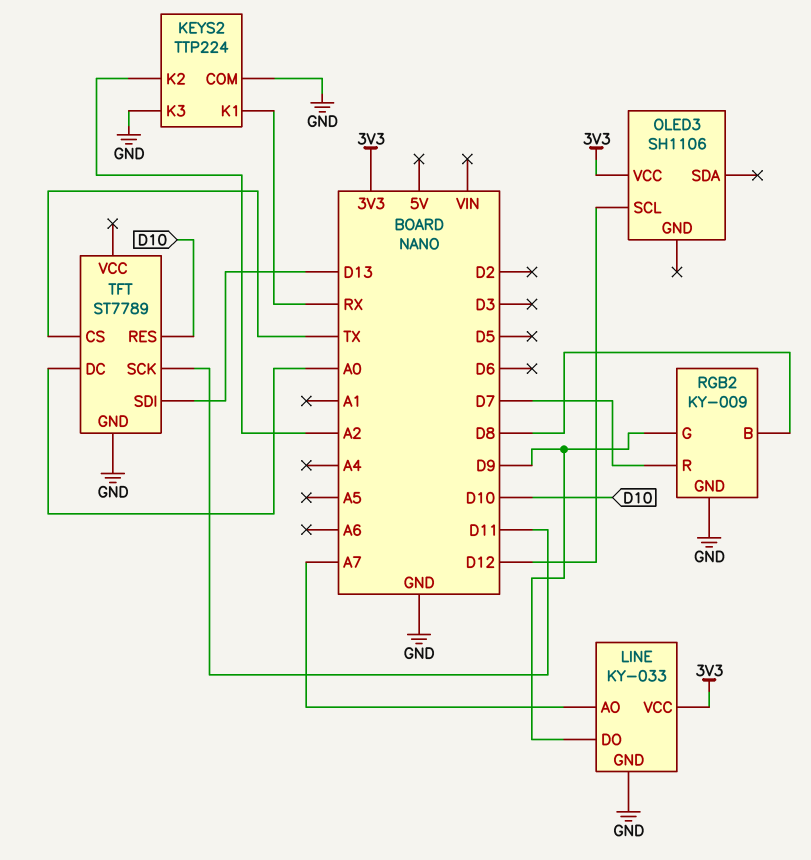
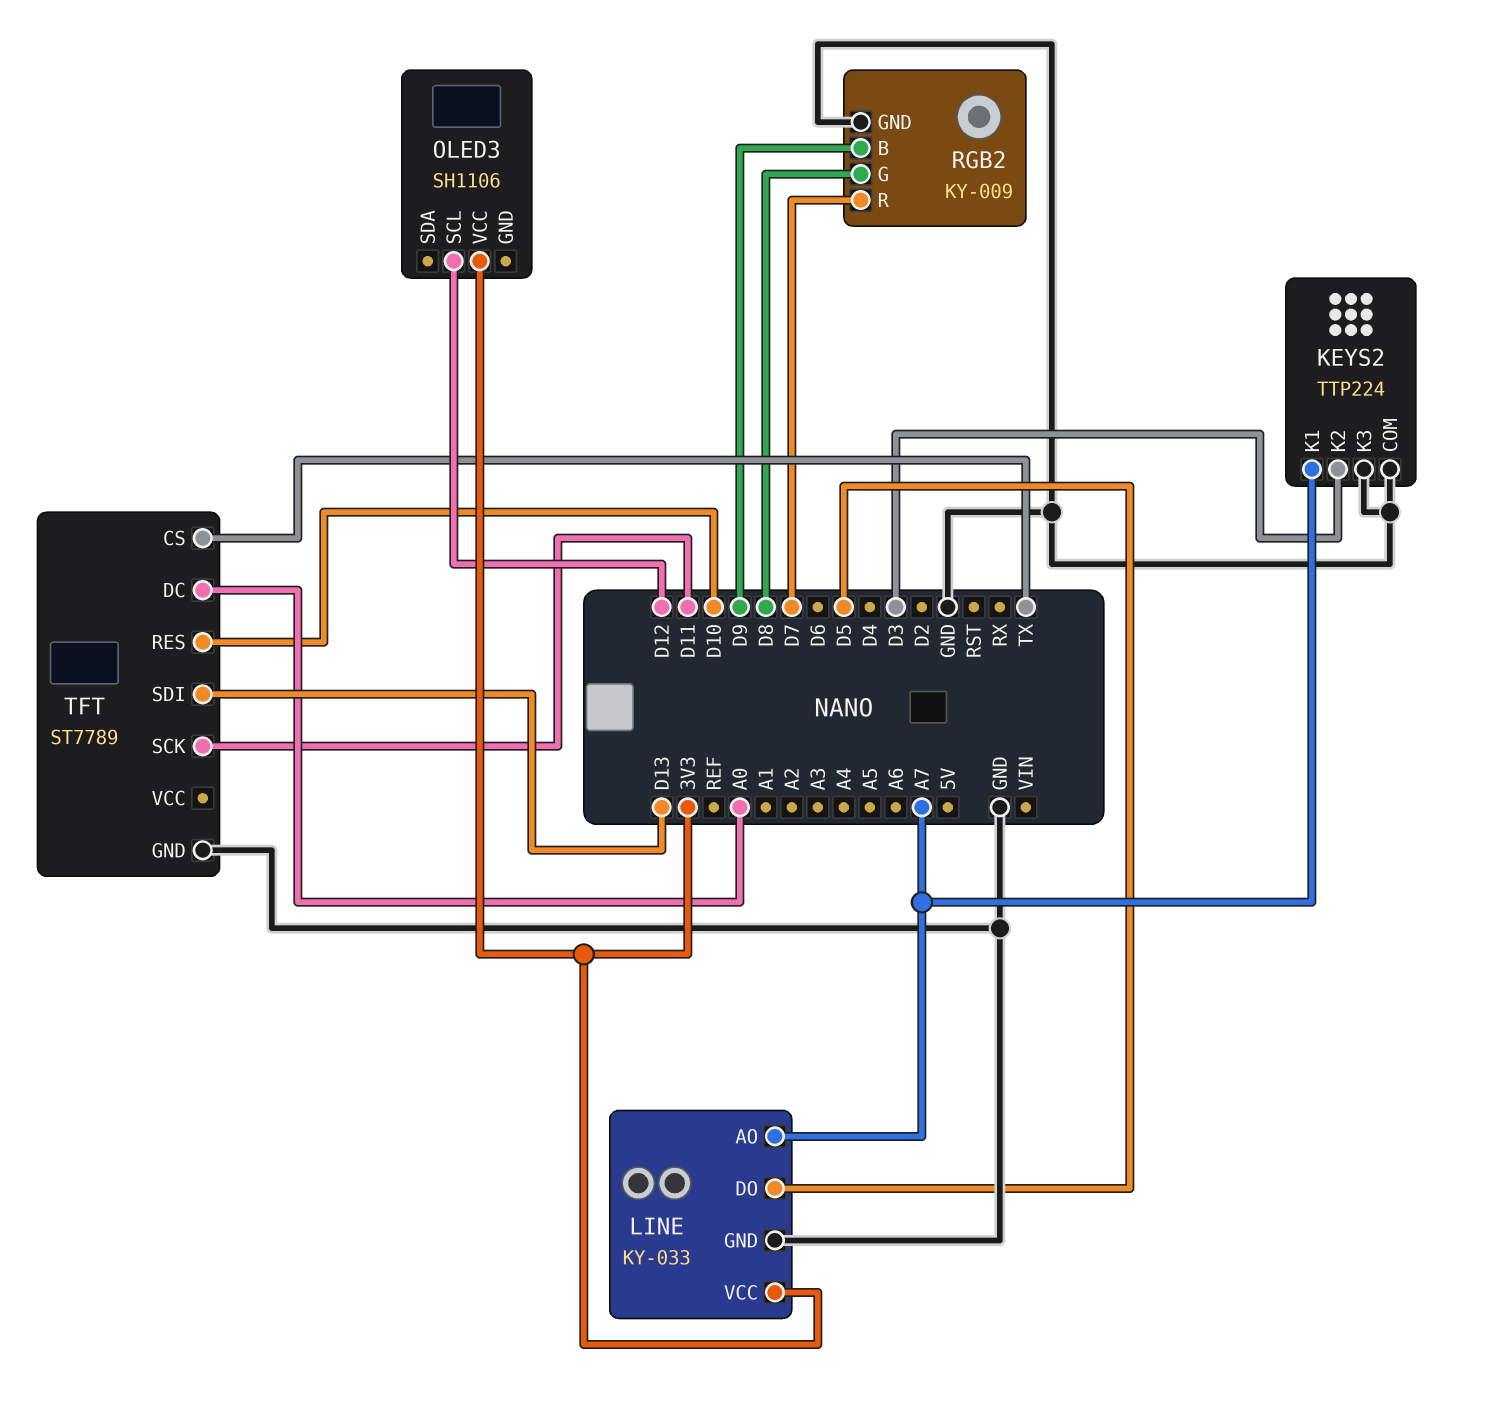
KEYS2 pin K1: RX -> A7
KEYS2 pin K2: A2 -> D3
LINE pin DO: D9 -> D5
RGB2 pin B: D8 -> D9
RGB2 pin G: D9 -> D8

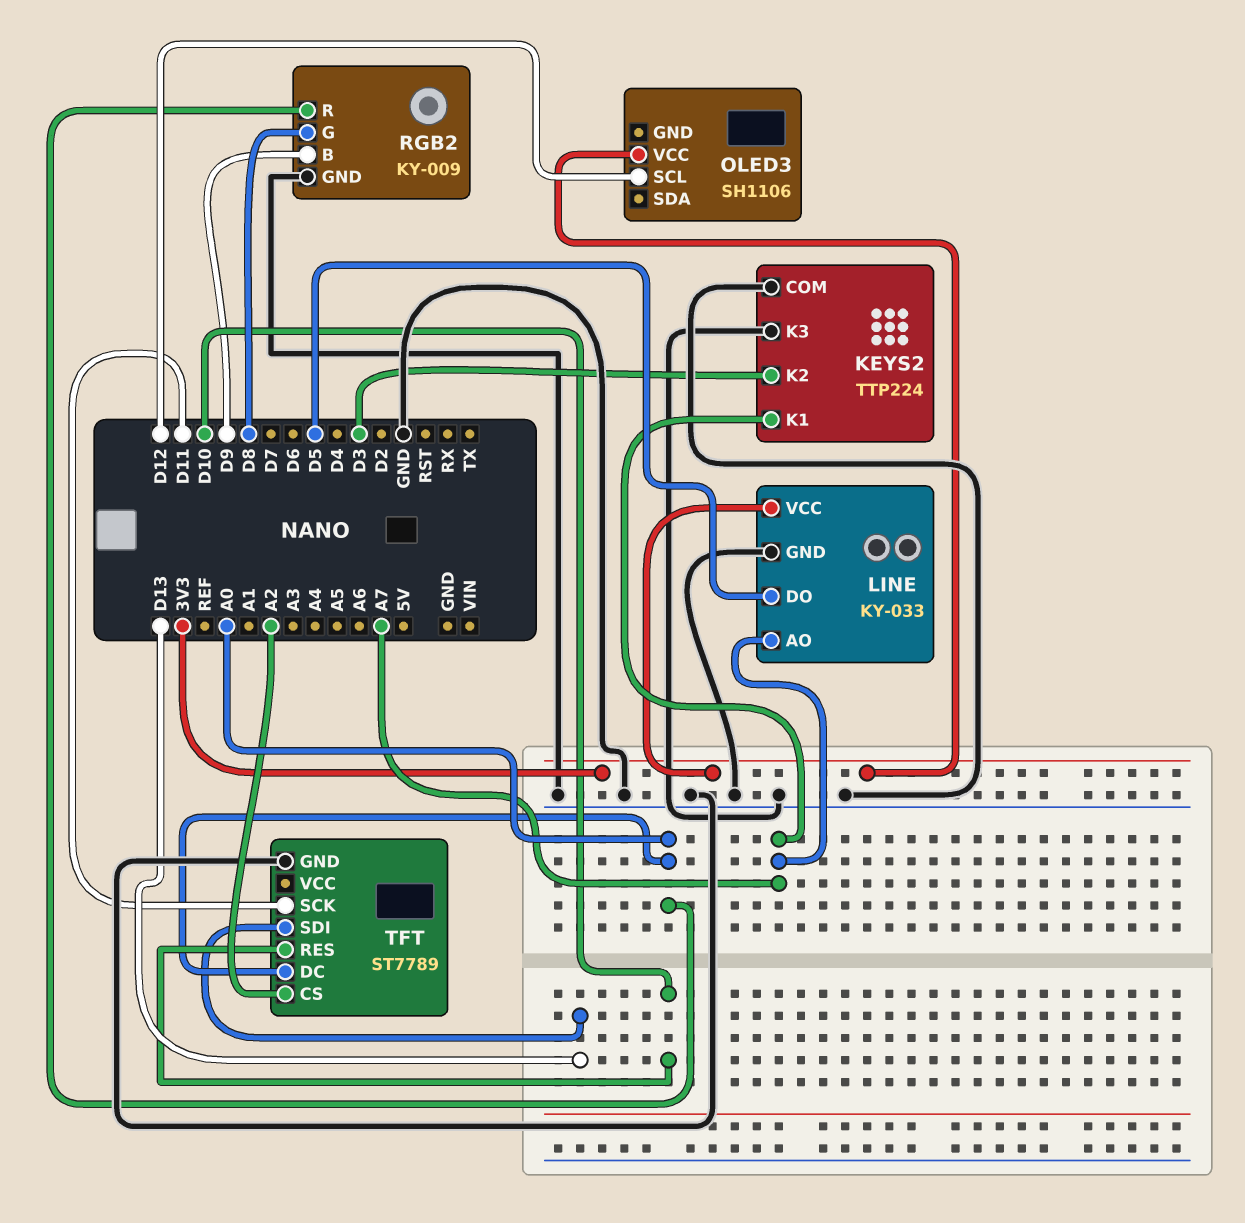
RGB2 pin R: D7 -> A0
TFT pin CS: TX -> A2

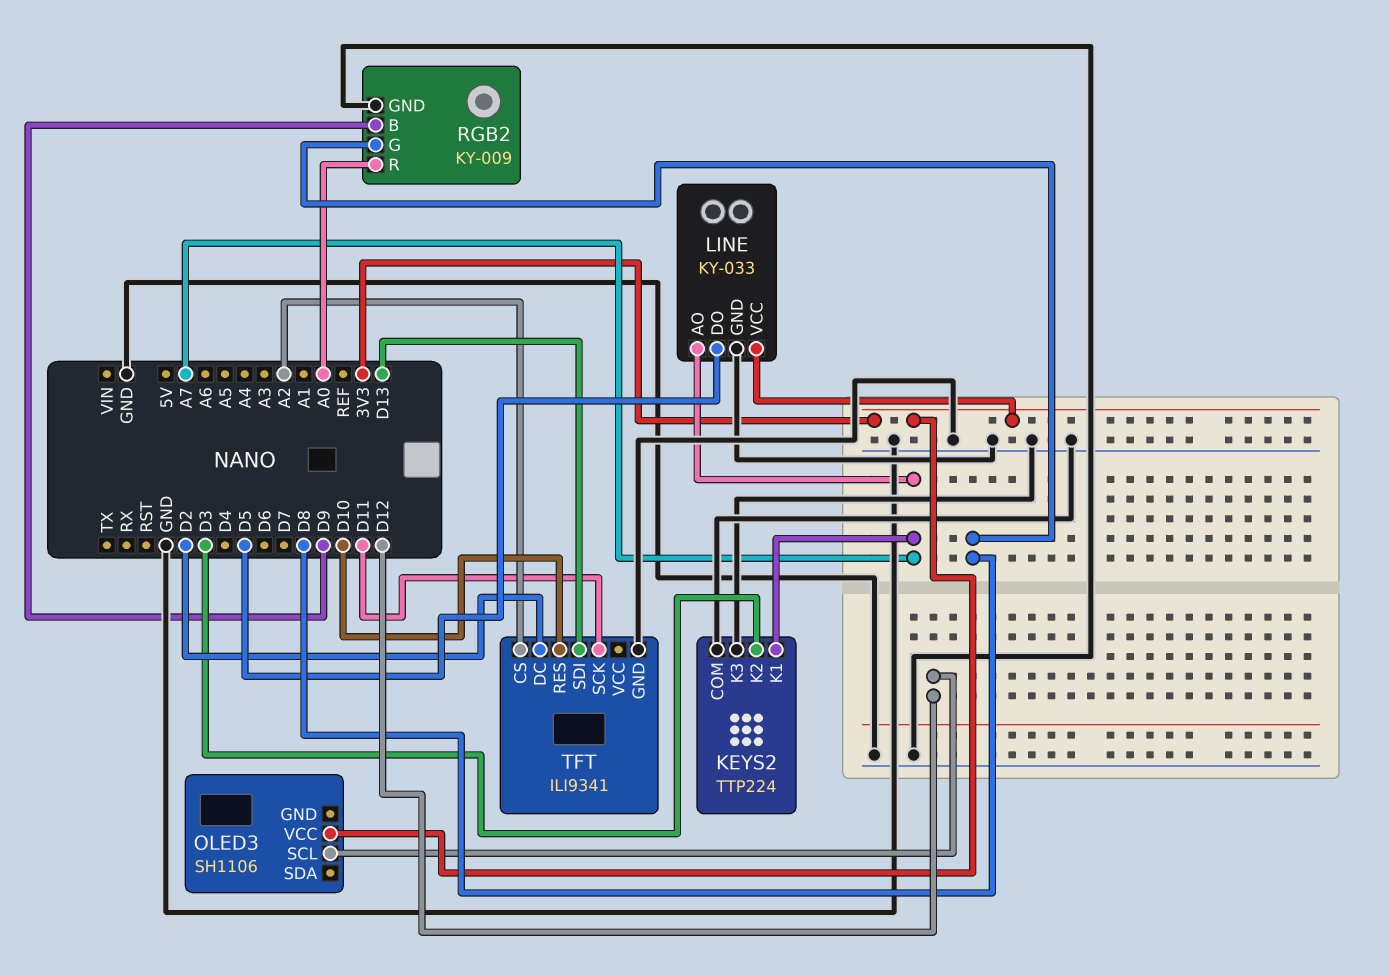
TFT: ST7789 -> ILI9341
TFT pin DC: A0 -> D2

